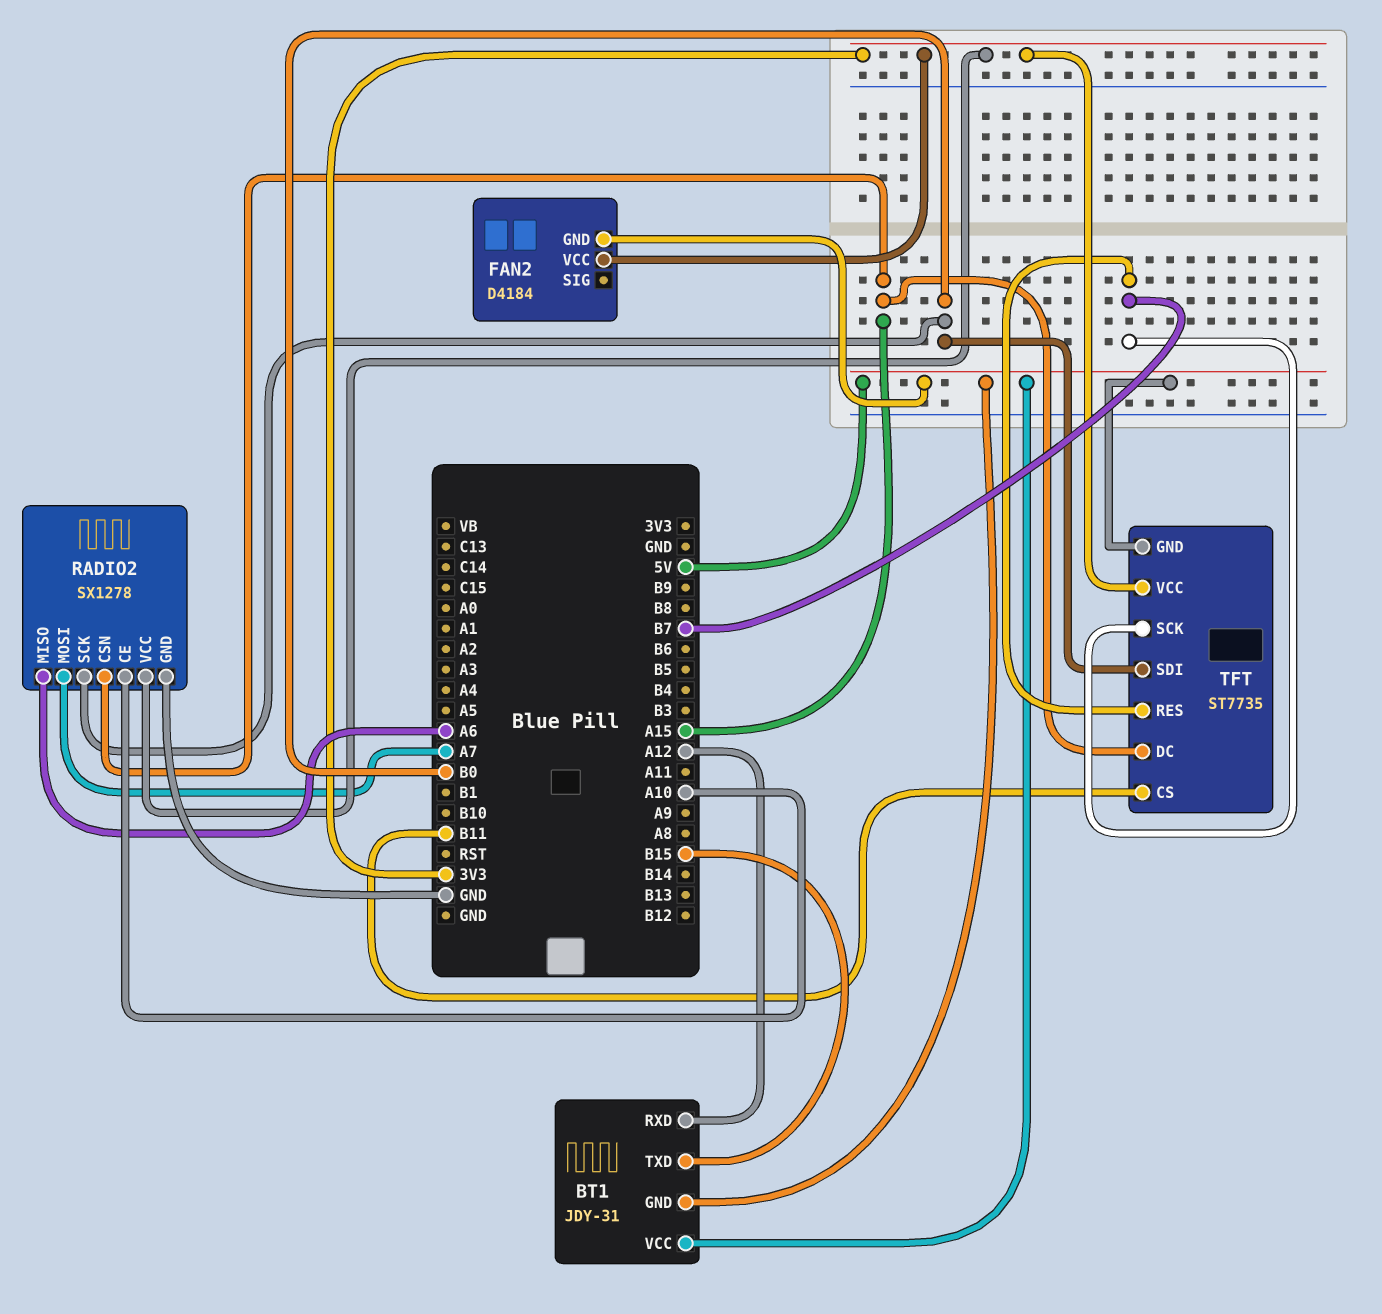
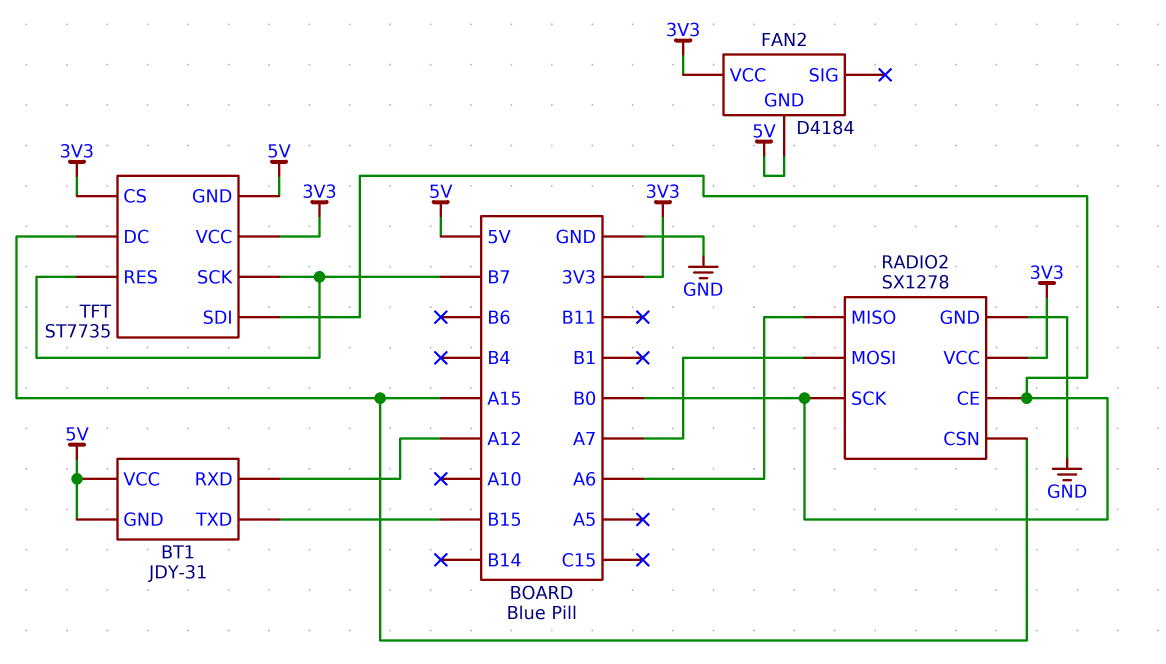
RADIO2 pin CE: A10 -> B0
TFT pin CS: B11 -> 3V3

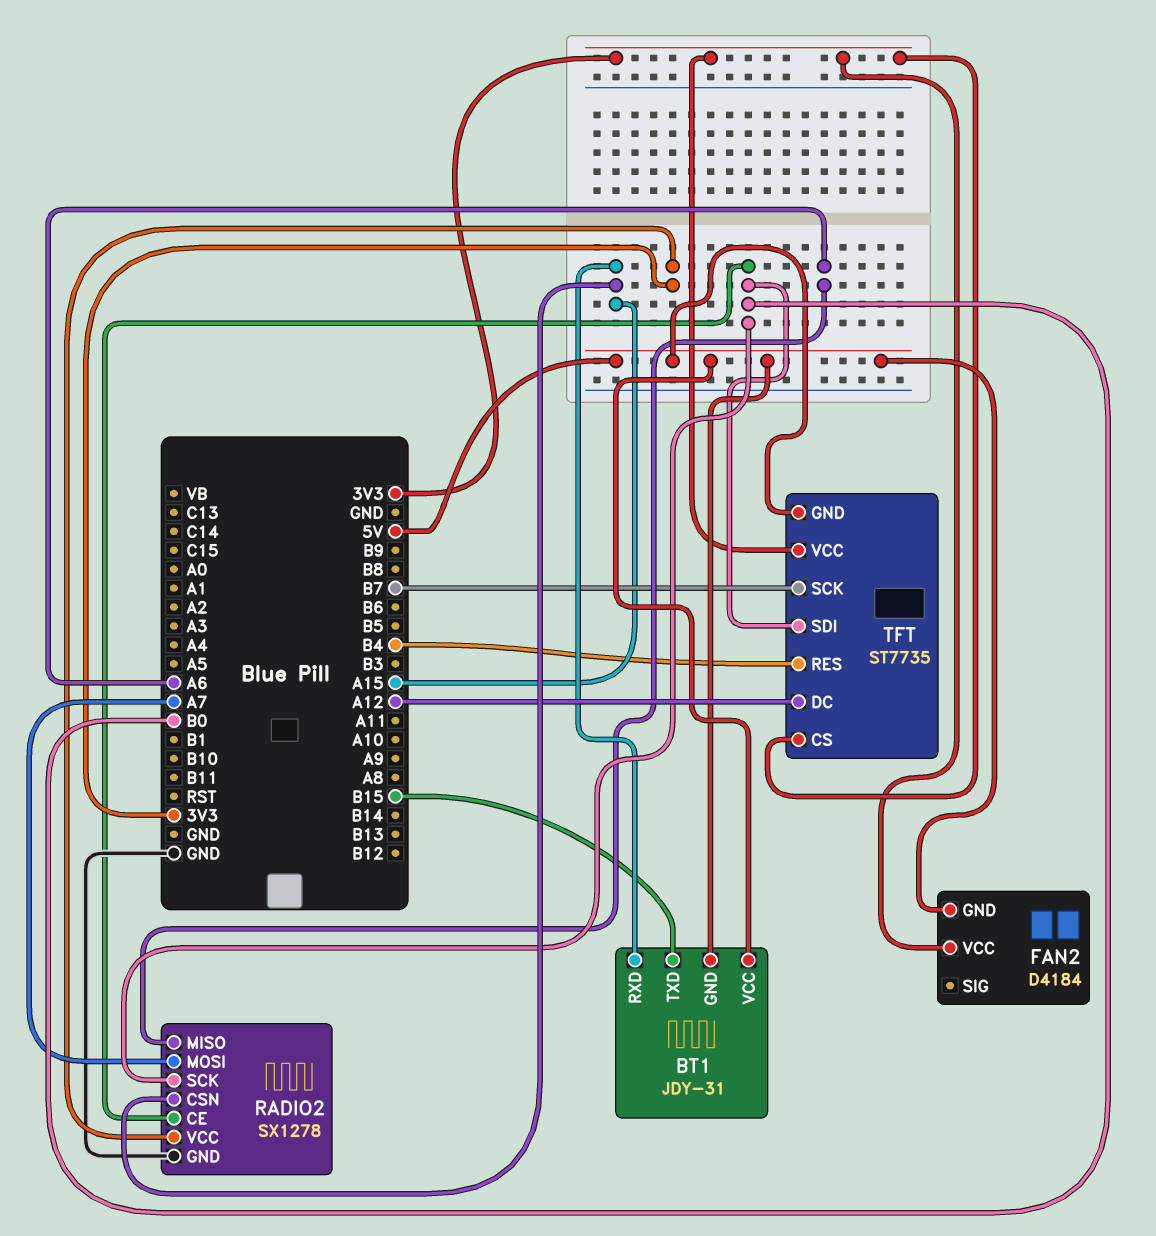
BT1 pin RXD: A12 -> A15
TFT pin DC: A15 -> A12
TFT pin RES: B7 -> B4

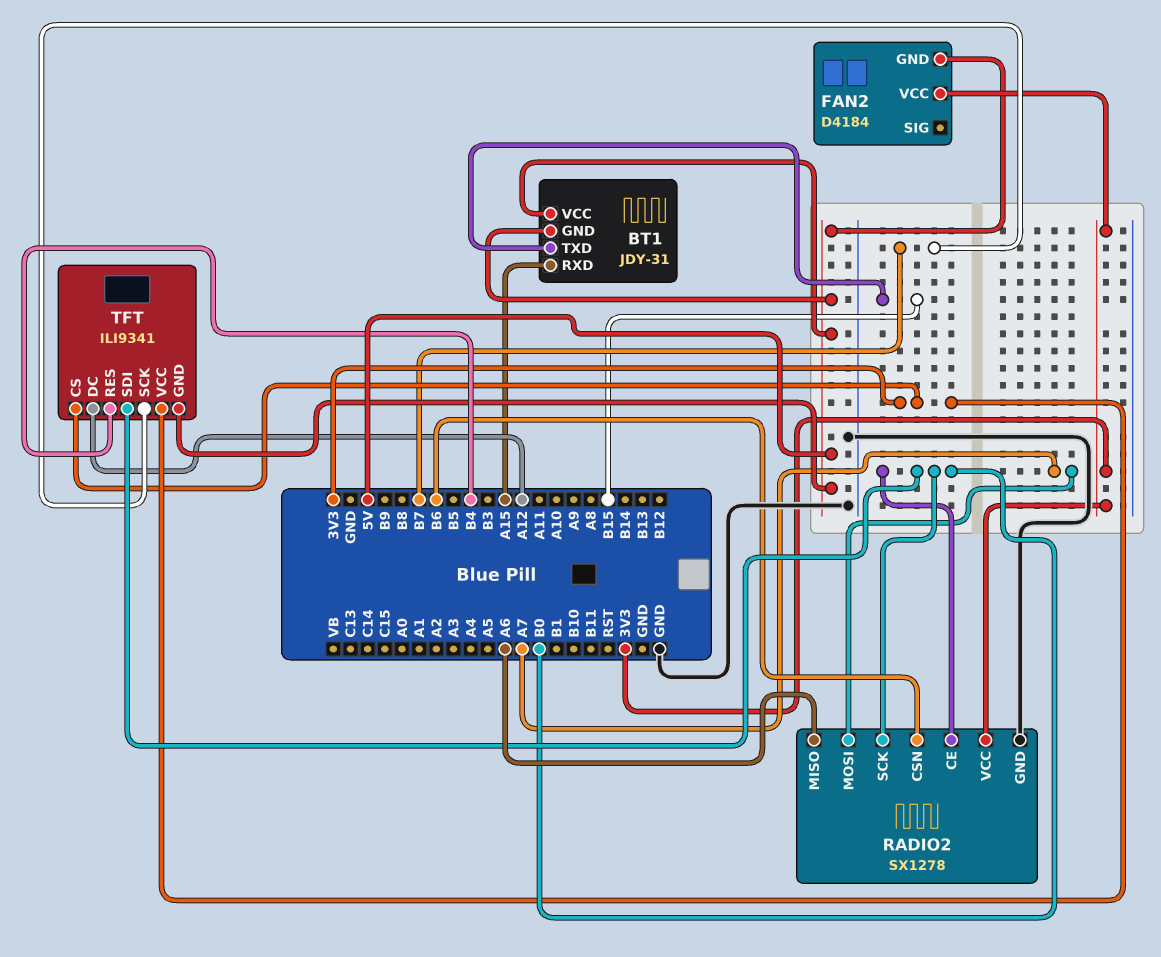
RADIO2 pin CSN: A15 -> B6
TFT: ST7735 -> ILI9341

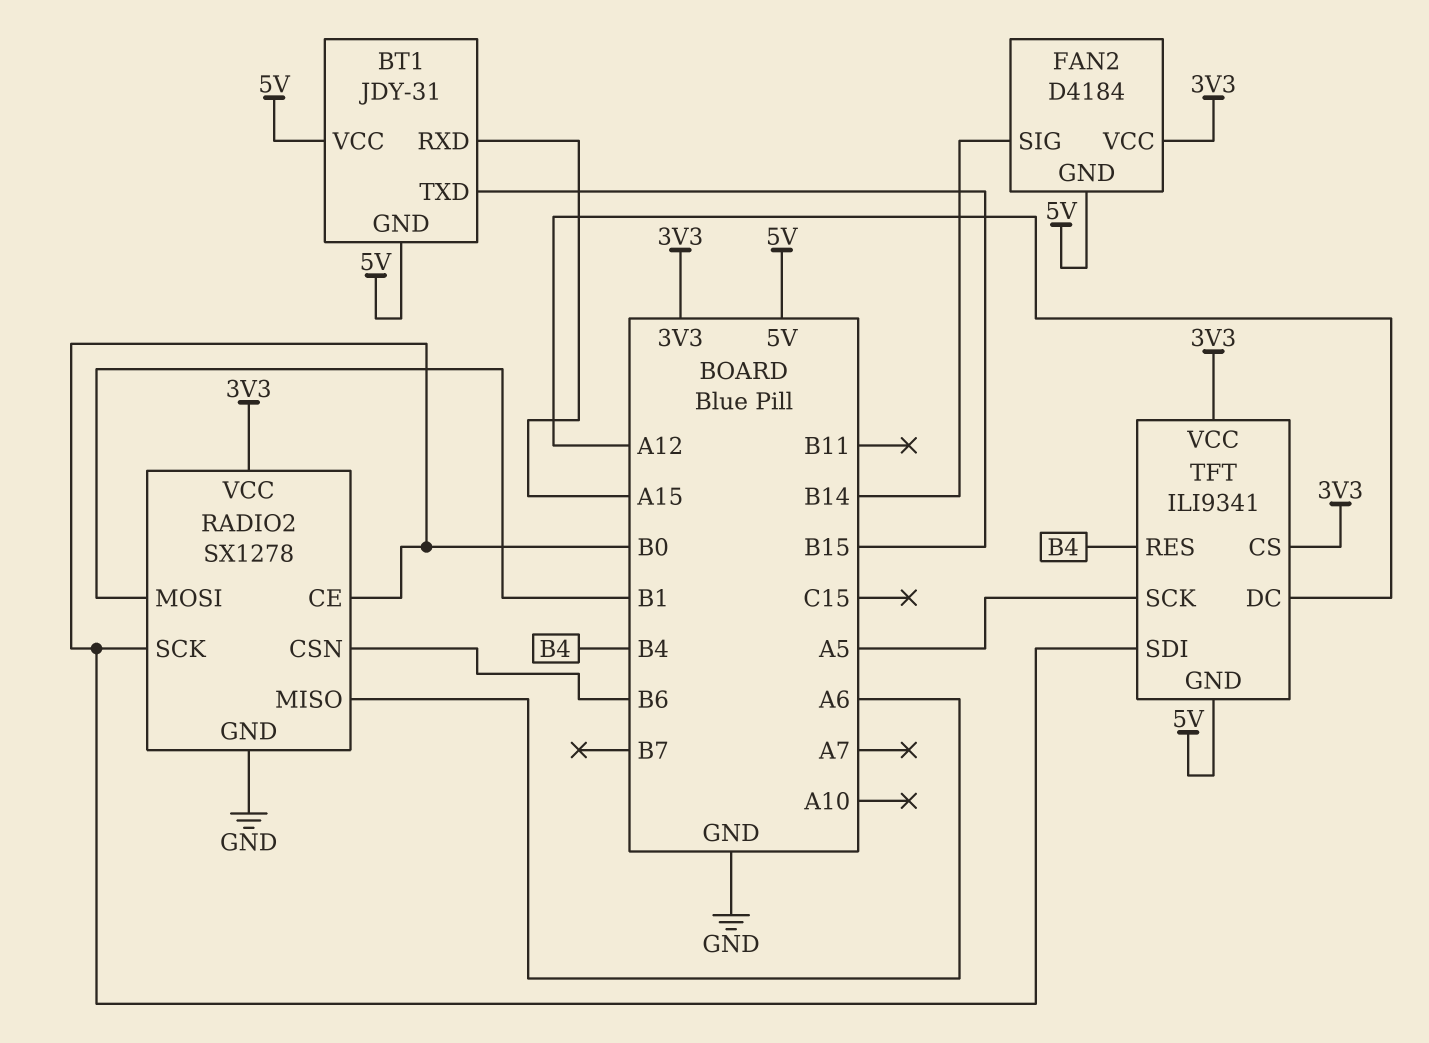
FAN2 pin SIG: none -> B14
RADIO2 pin MOSI: A7 -> B1
TFT pin SCK: B7 -> A5

